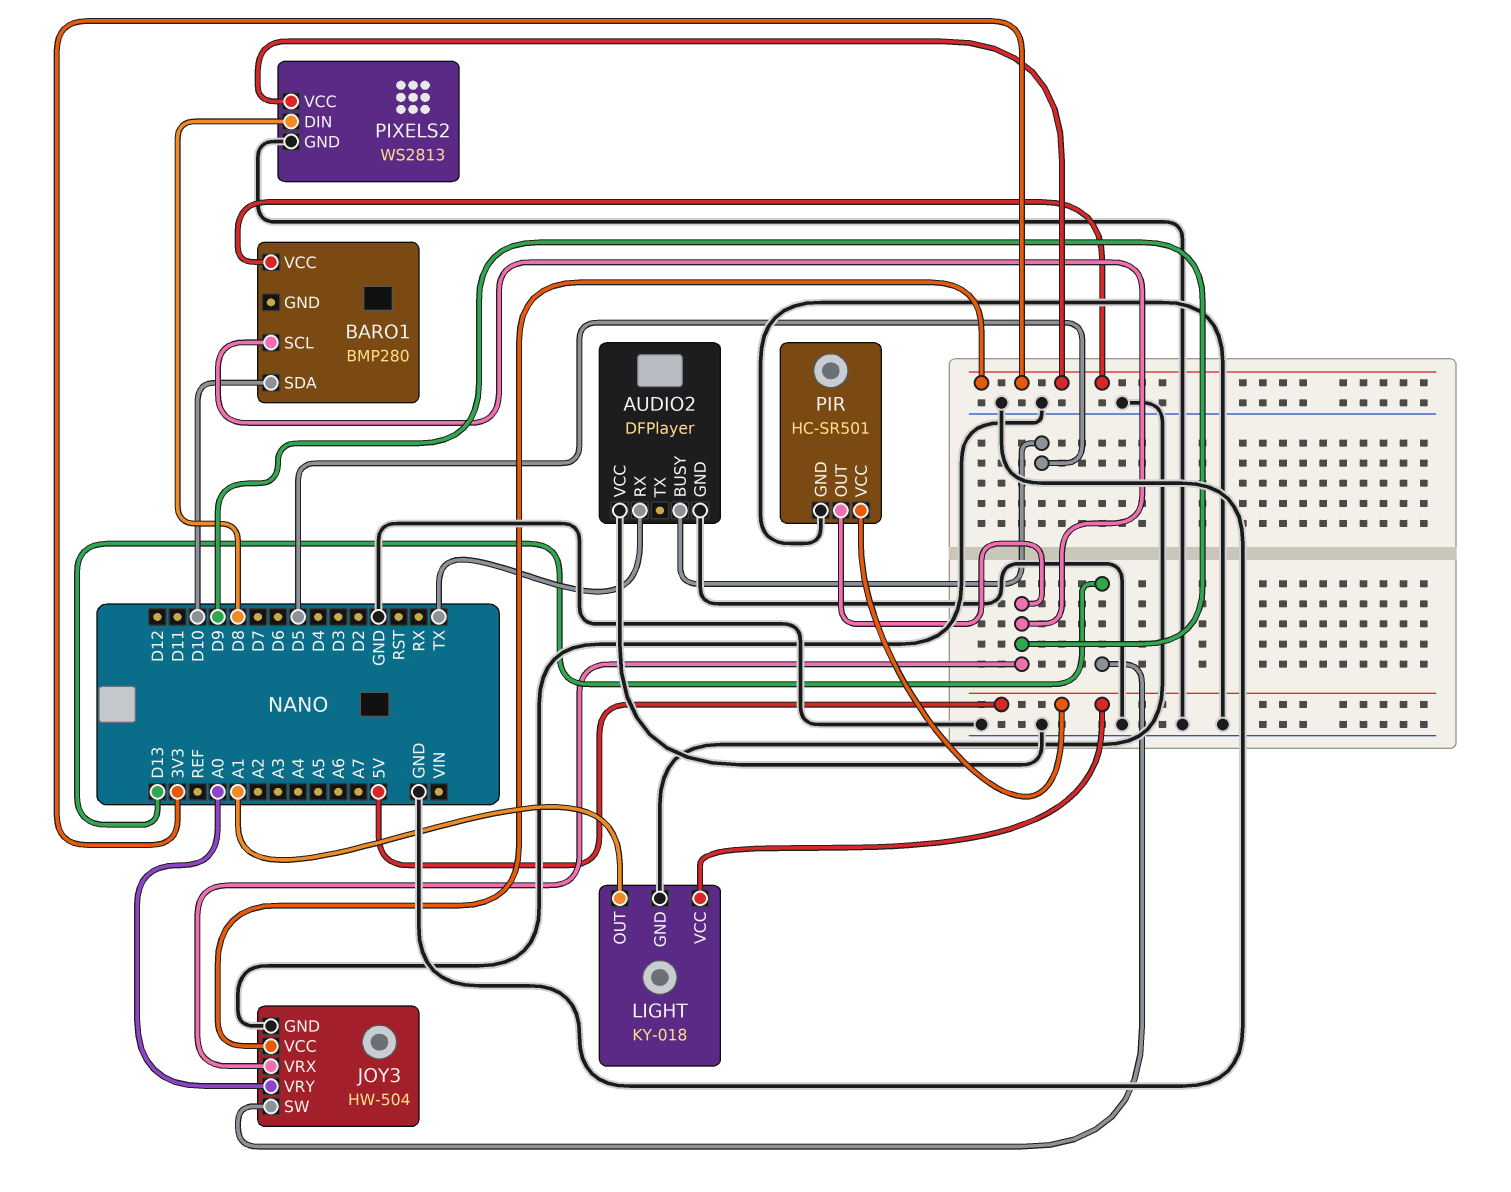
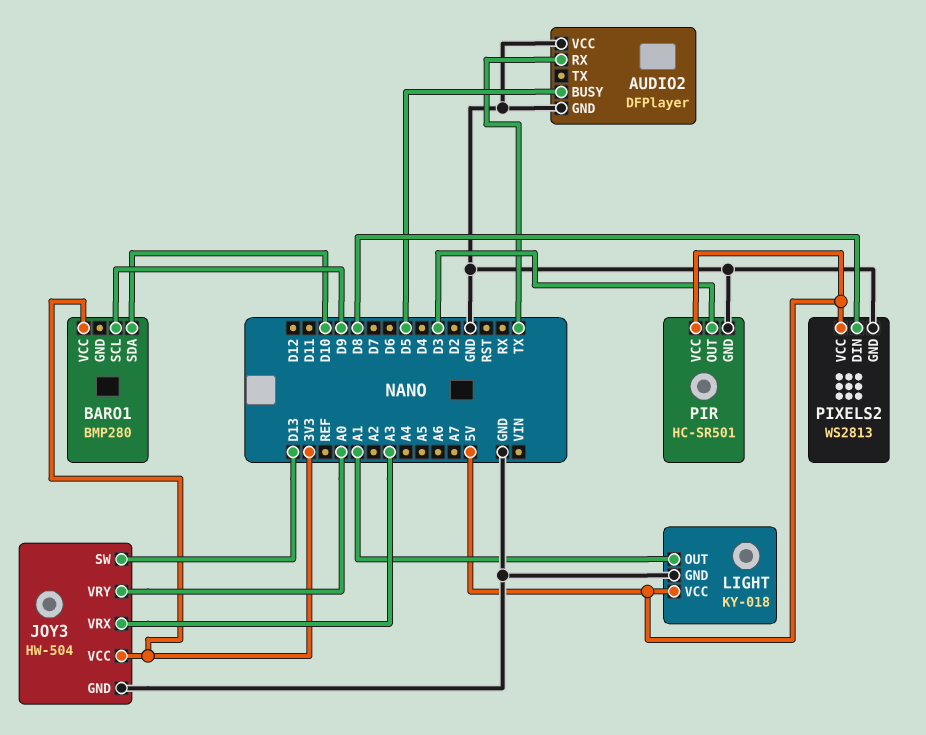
JOY3 pin VRX: D9 -> A3
PIR pin OUT: D9 -> D3
PIXELS2 pin VCC: 3V3 -> 5V

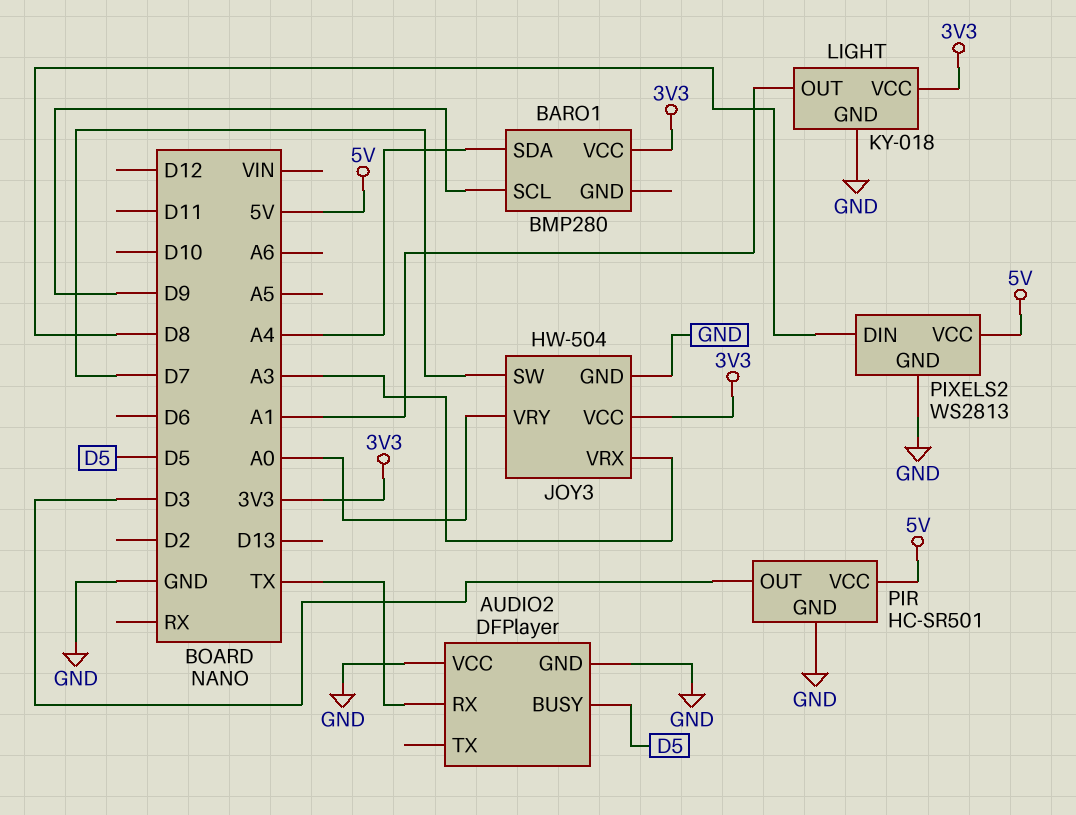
BARO1 pin SDA: D10 -> A4
JOY3 pin SW: D13 -> D7
LIGHT pin VCC: 5V -> 3V3

